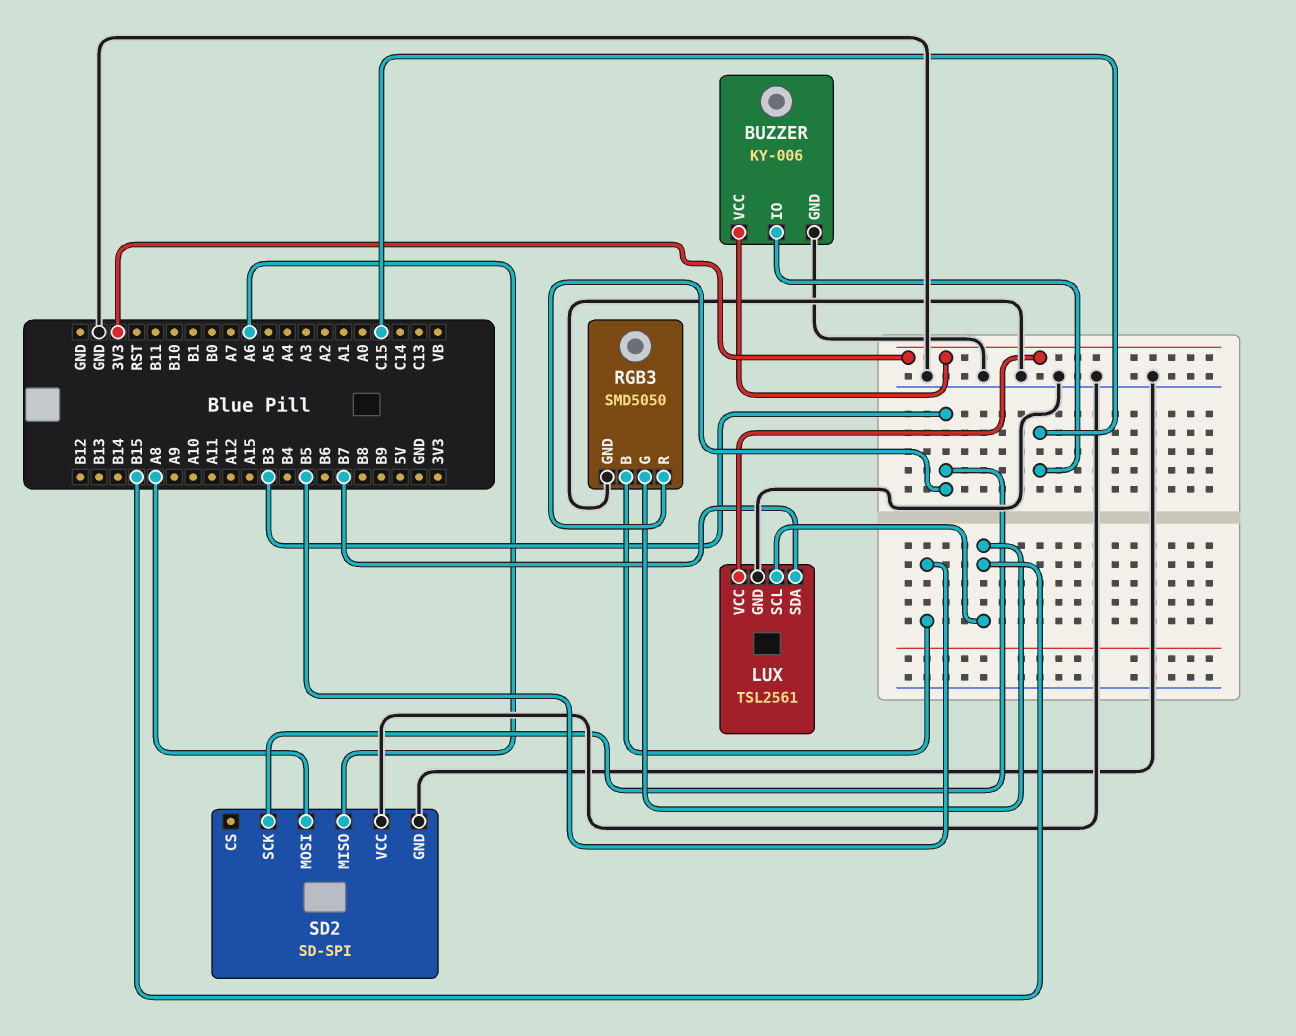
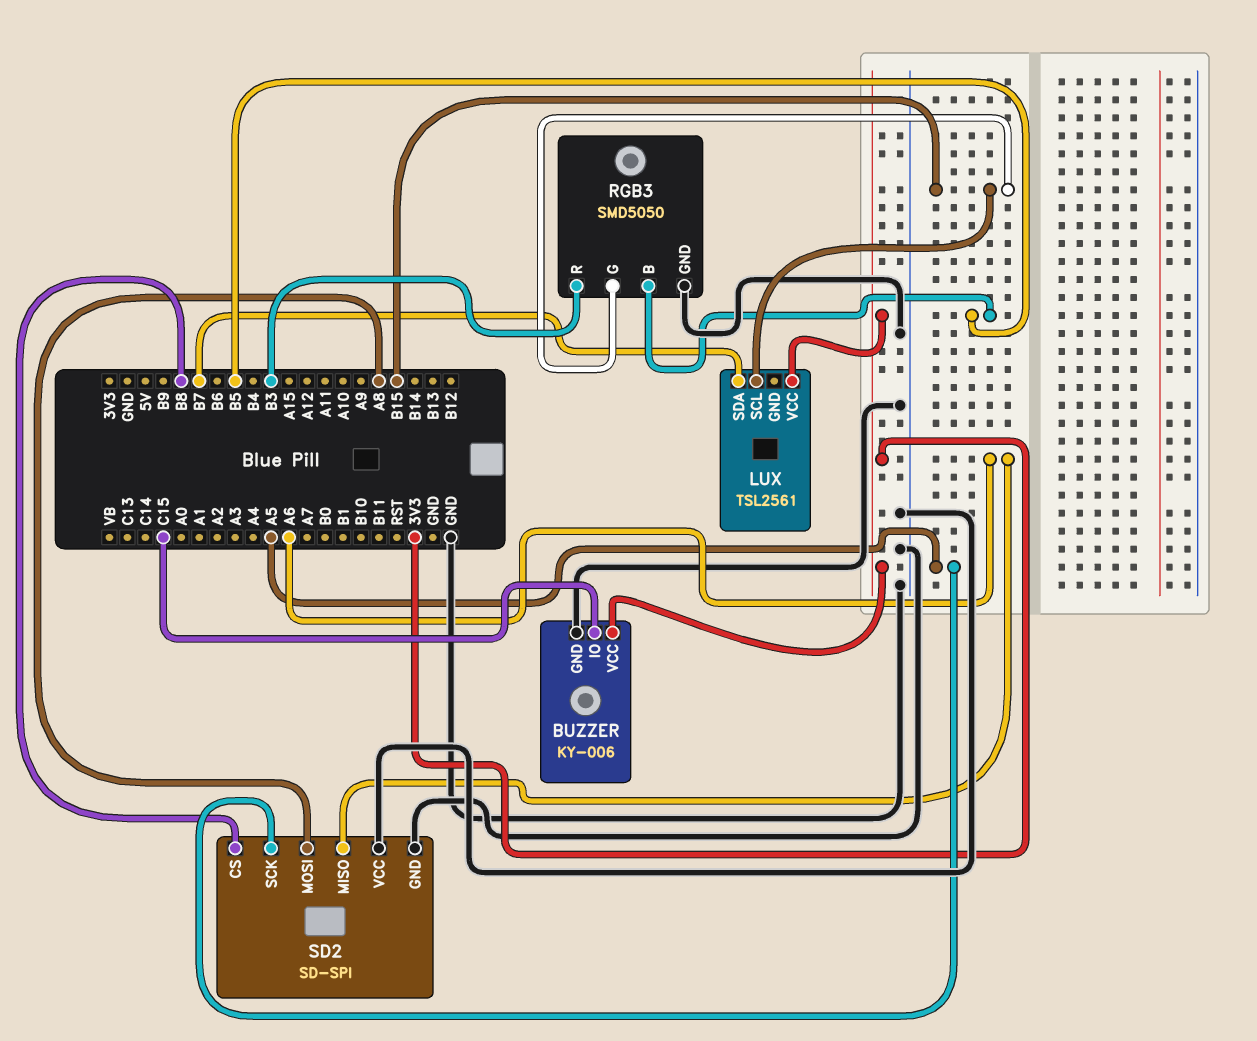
LUX pin GND: GND -> none
SD2 pin CS: none -> B8
SD2 pin SCK: B3 -> A5

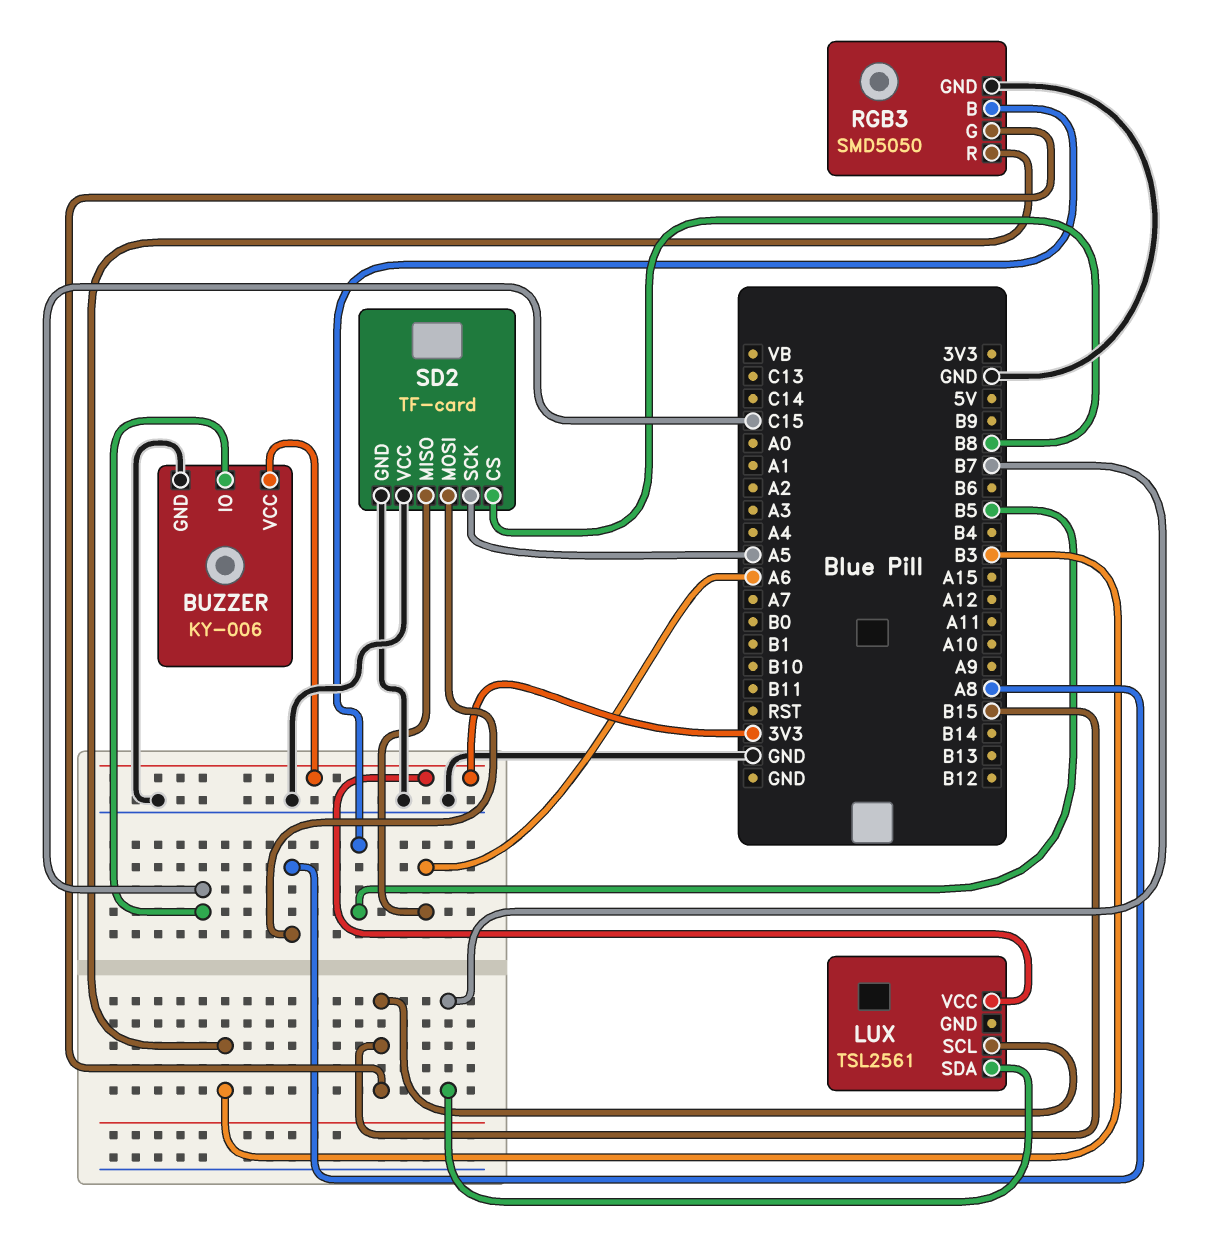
SD2: SD-SPI -> TF-card

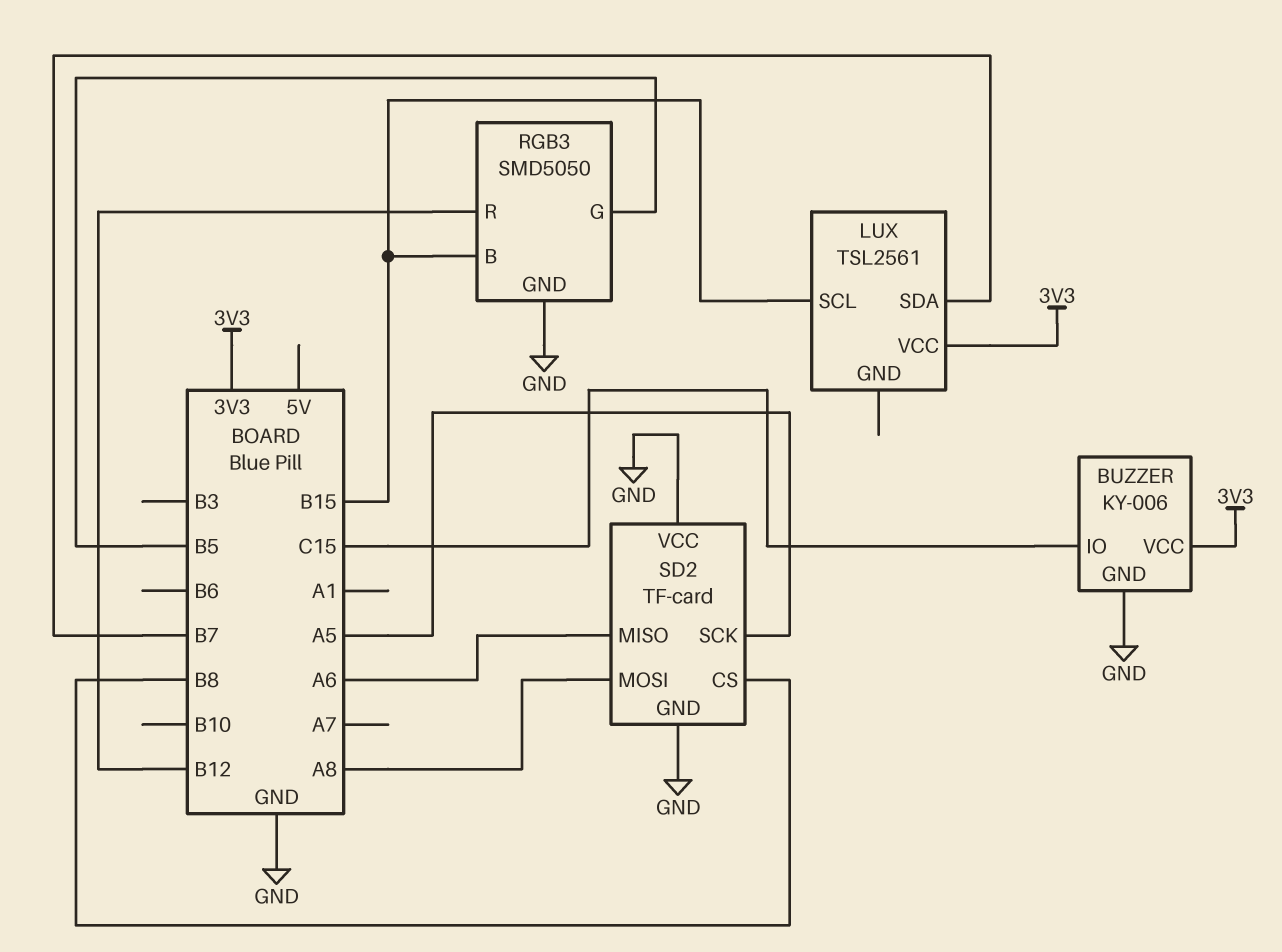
RGB3 pin B: B5 -> B15
RGB3 pin G: B15 -> B5
RGB3 pin R: B3 -> B12

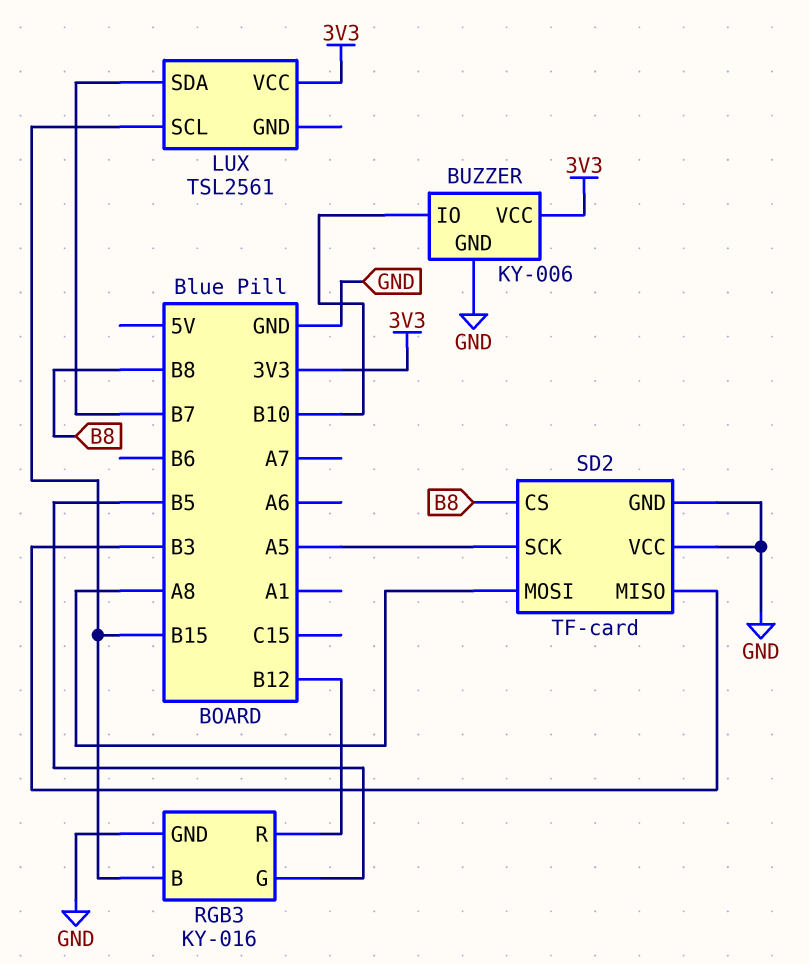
BUZZER pin IO: C15 -> B10
RGB3: SMD5050 -> KY-016
SD2 pin MISO: A6 -> B3

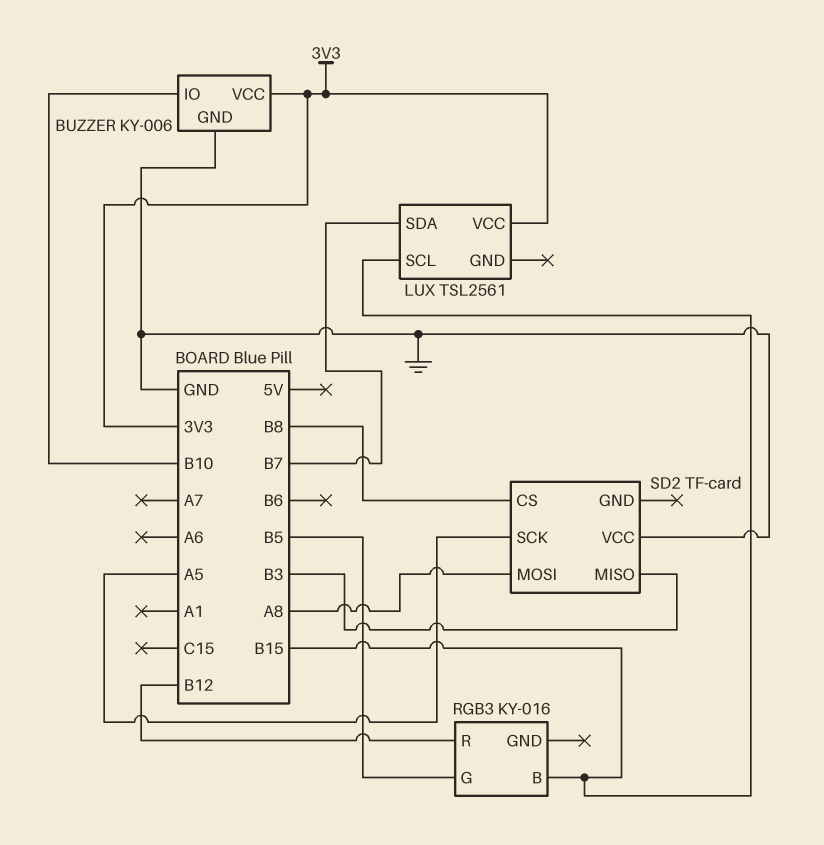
RGB3 pin GND: GND -> none
SD2 pin GND: GND -> none

